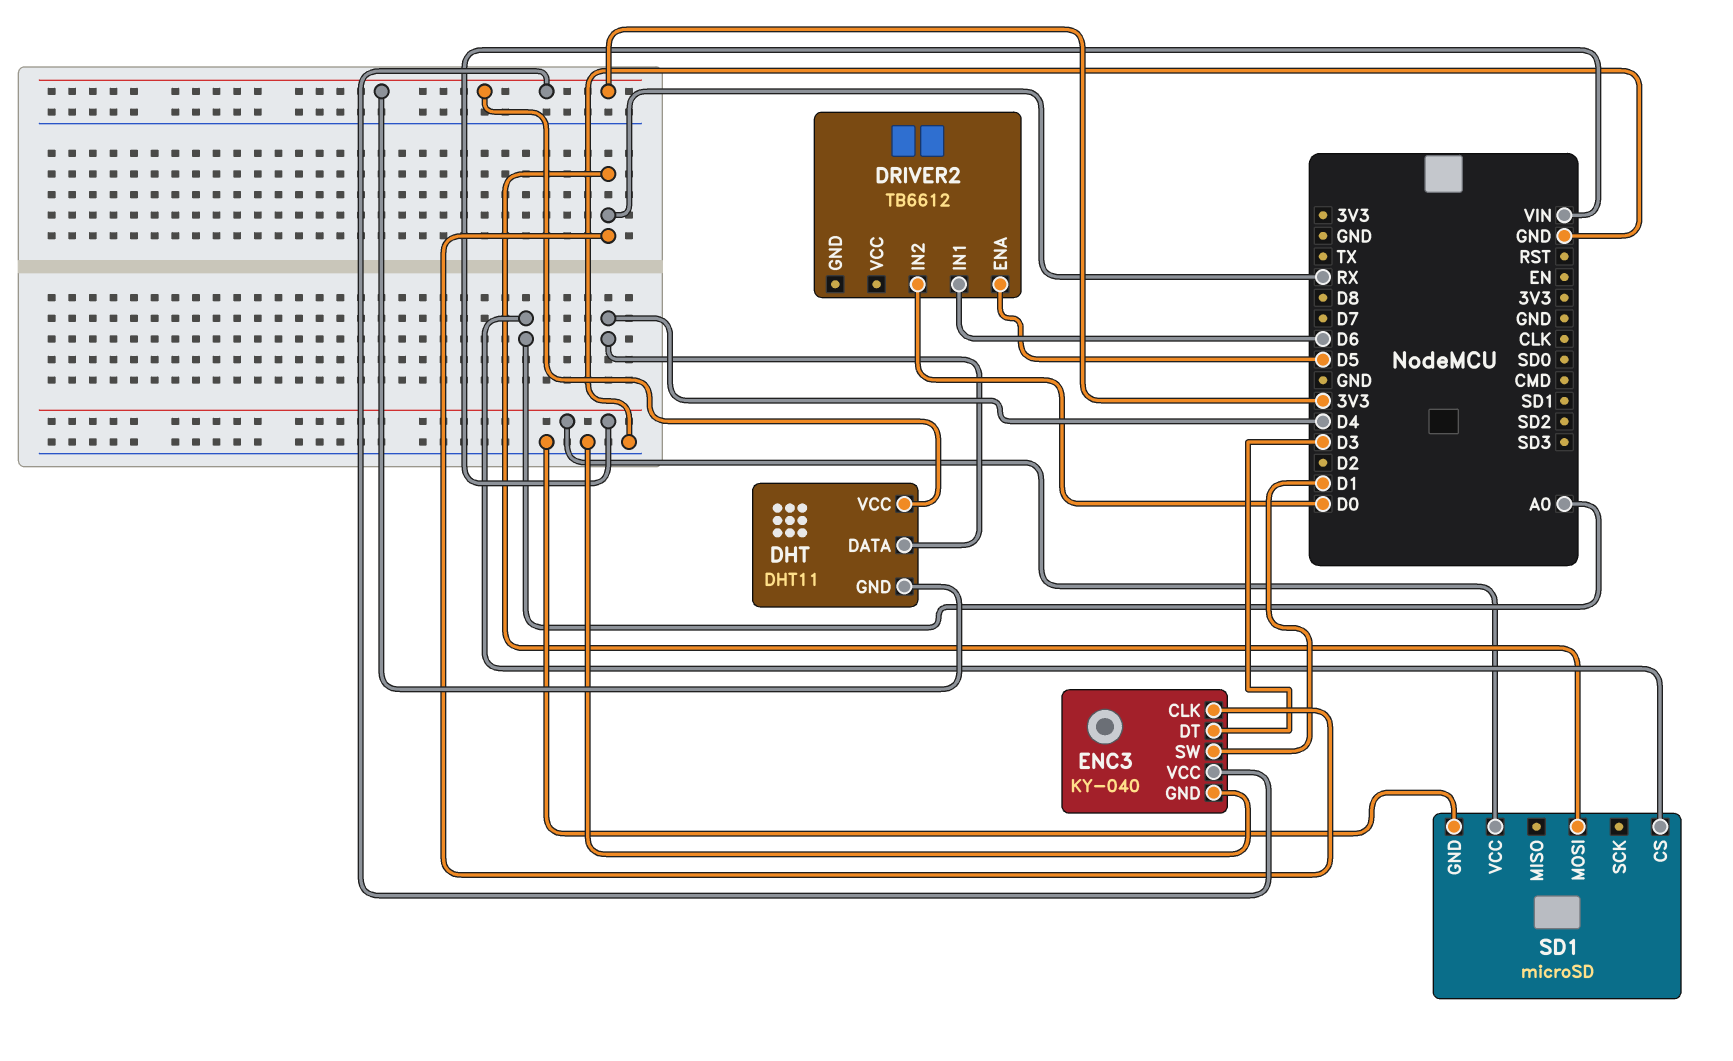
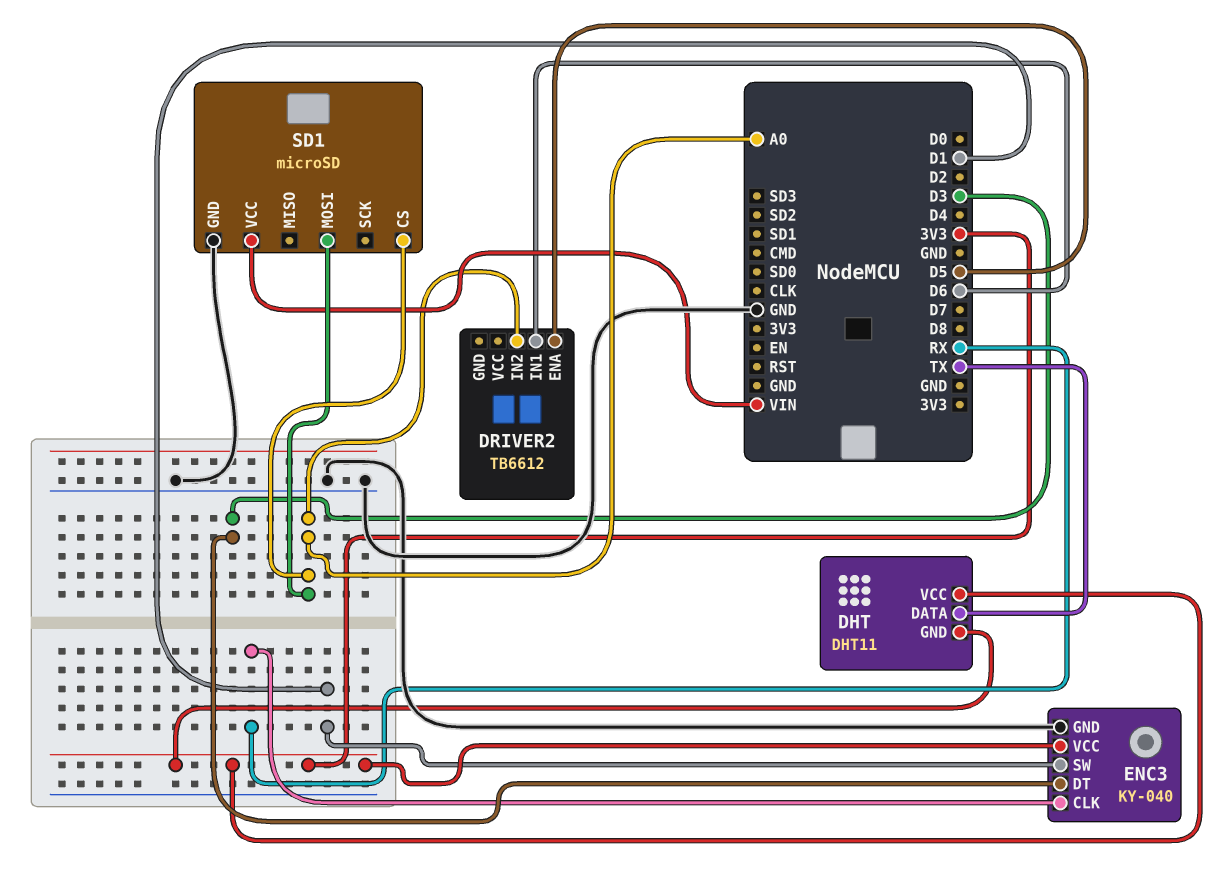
DHT pin DATA: D4 -> TX
DRIVER2 pin IN2: D0 -> A0
SD1 pin MOSI: RX -> A0

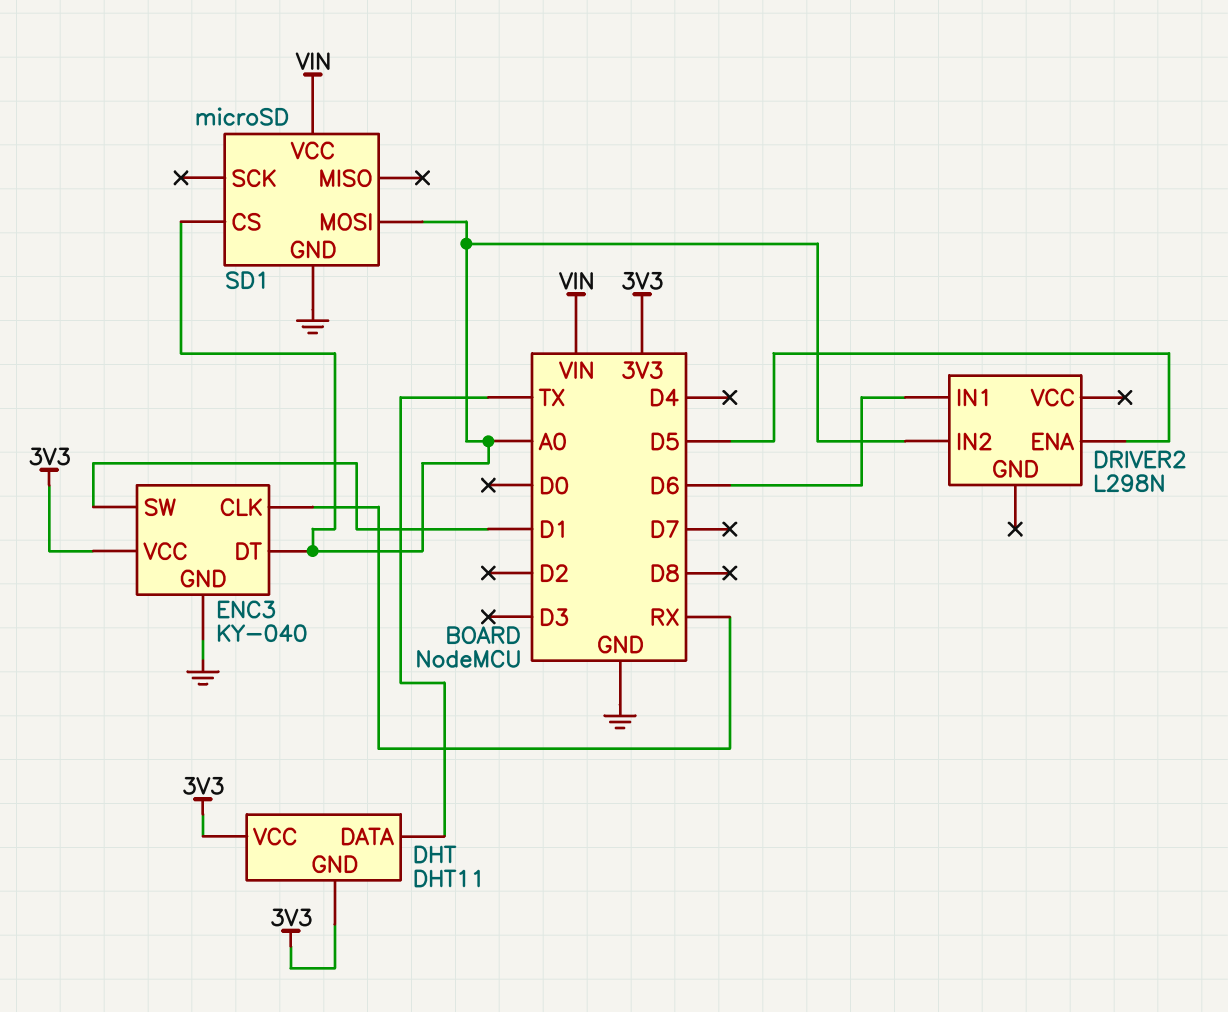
DRIVER2: TB6612 -> L298N
ENC3 pin DT: D3 -> A0

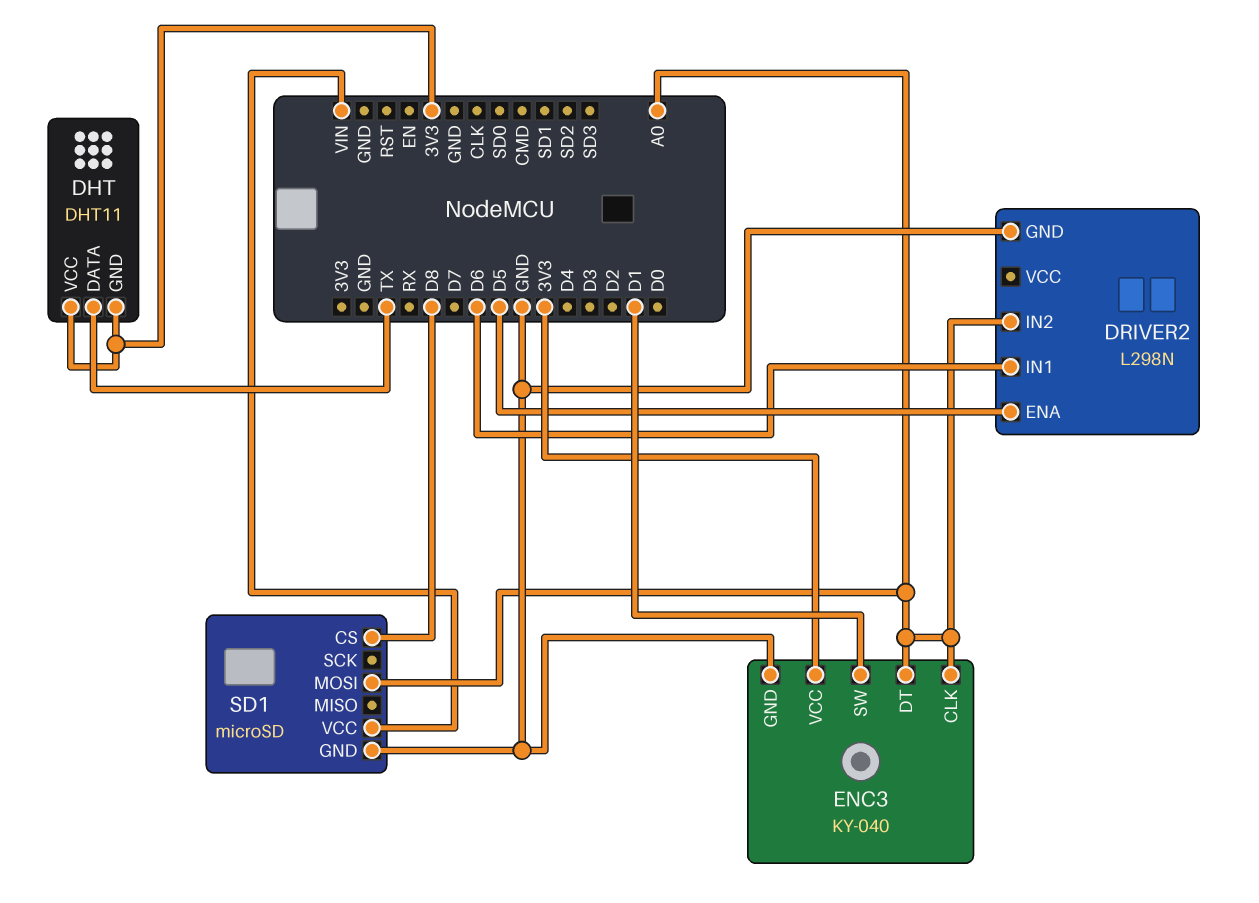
DRIVER2 pin GND: none -> GND
ENC3 pin CLK: RX -> A0
SD1 pin CS: A0 -> D8

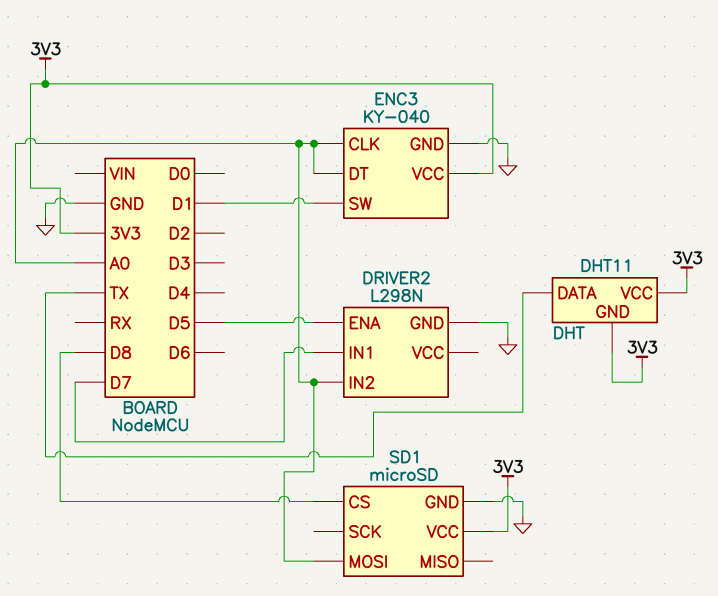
DRIVER2 pin IN1: D6 -> D7
SD1 pin VCC: VIN -> 3V3

